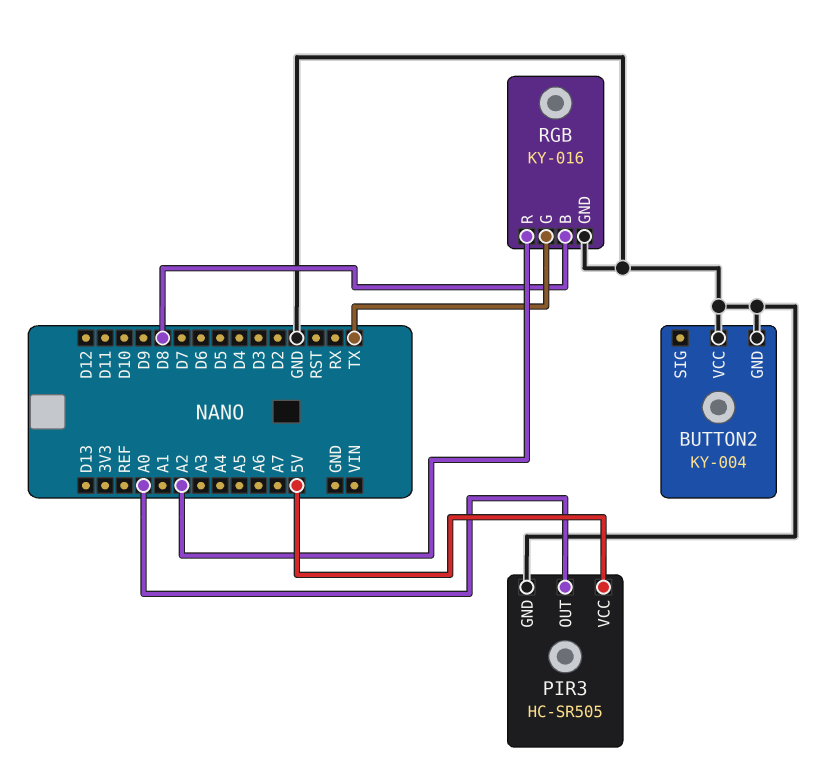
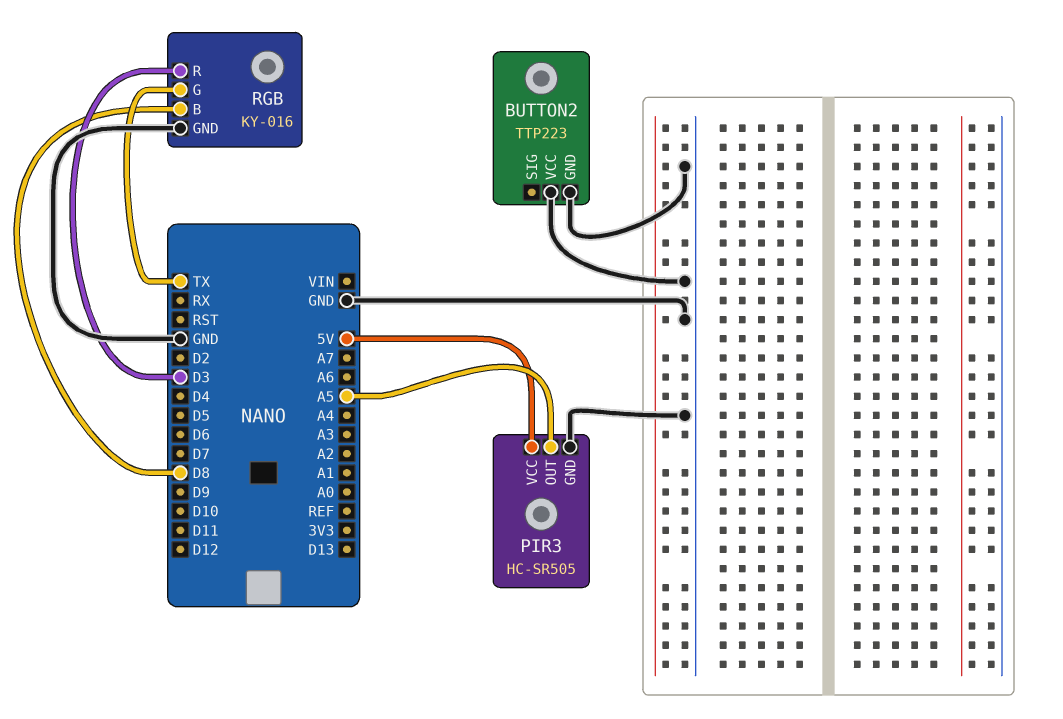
BUTTON2: KY-004 -> TTP223
PIR3 pin OUT: A0 -> A5
RGB pin R: A2 -> D3

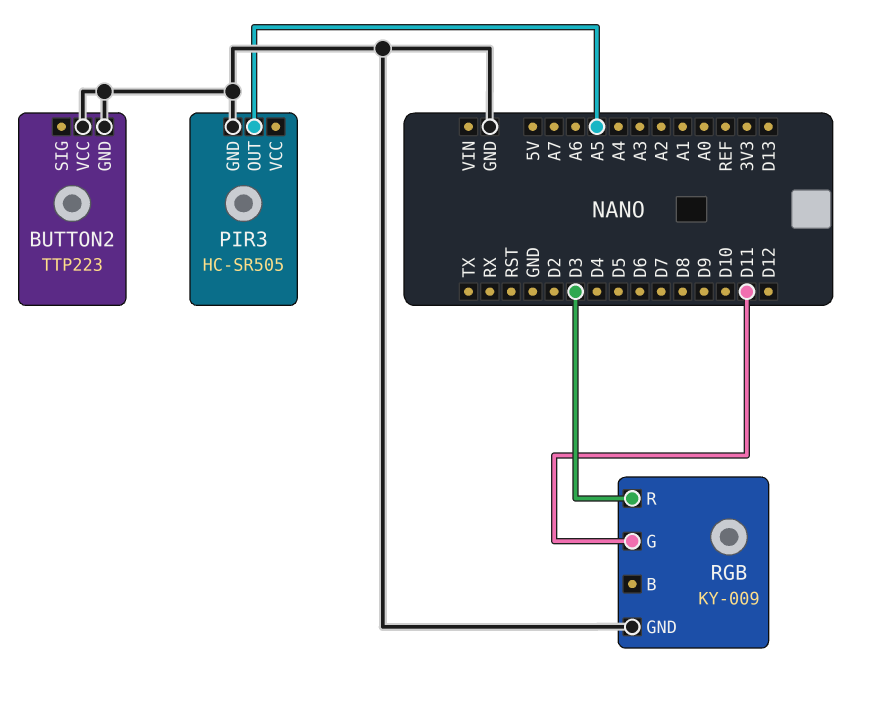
PIR3 pin VCC: 5V -> none
RGB: KY-016 -> KY-009
RGB pin B: D8 -> none
RGB pin G: TX -> D11

